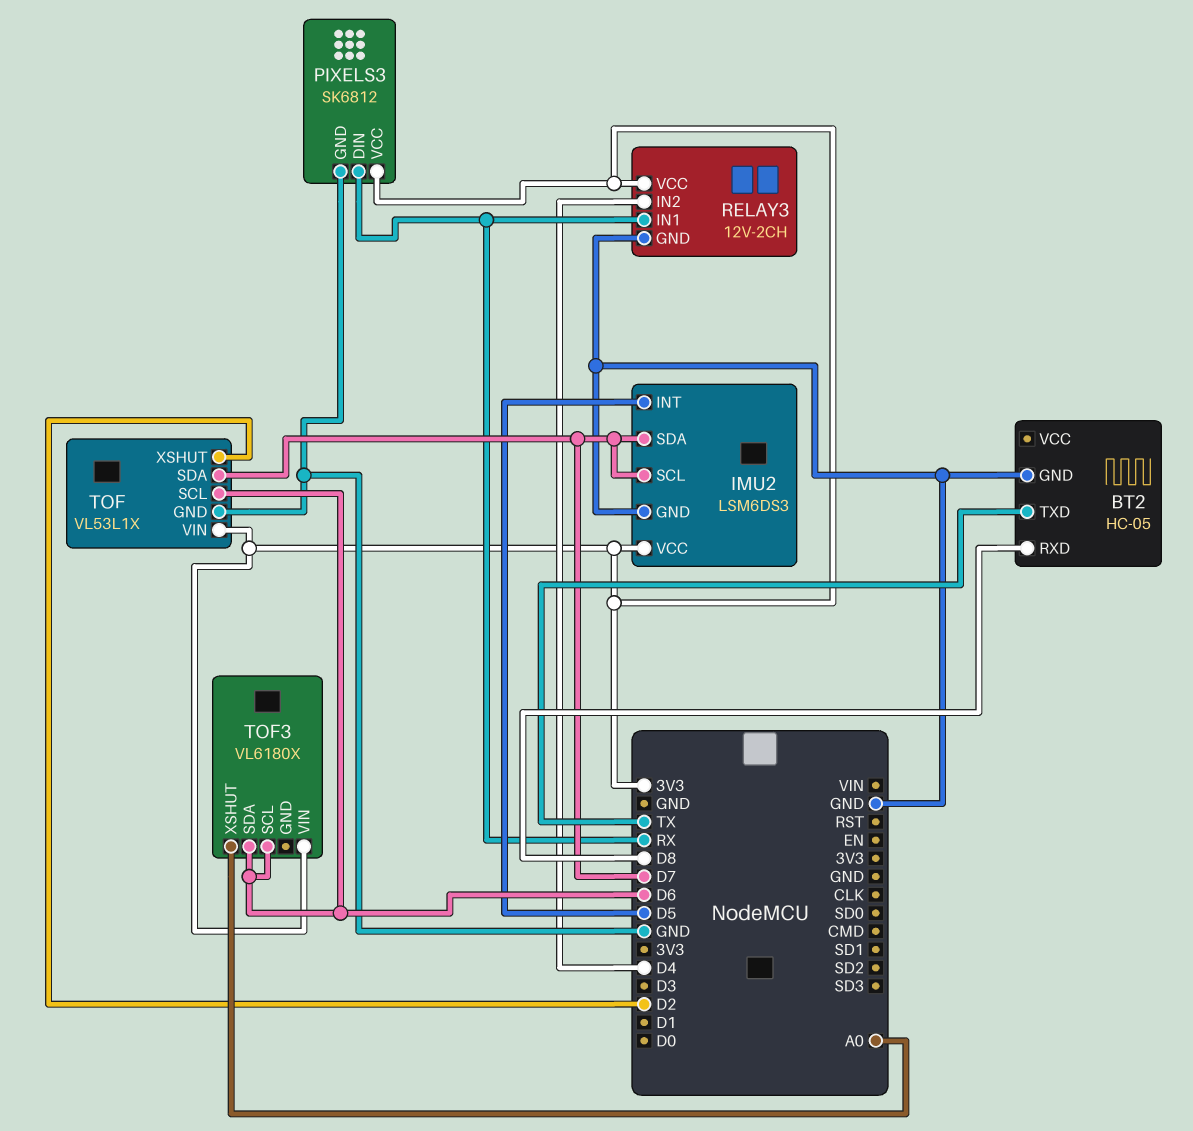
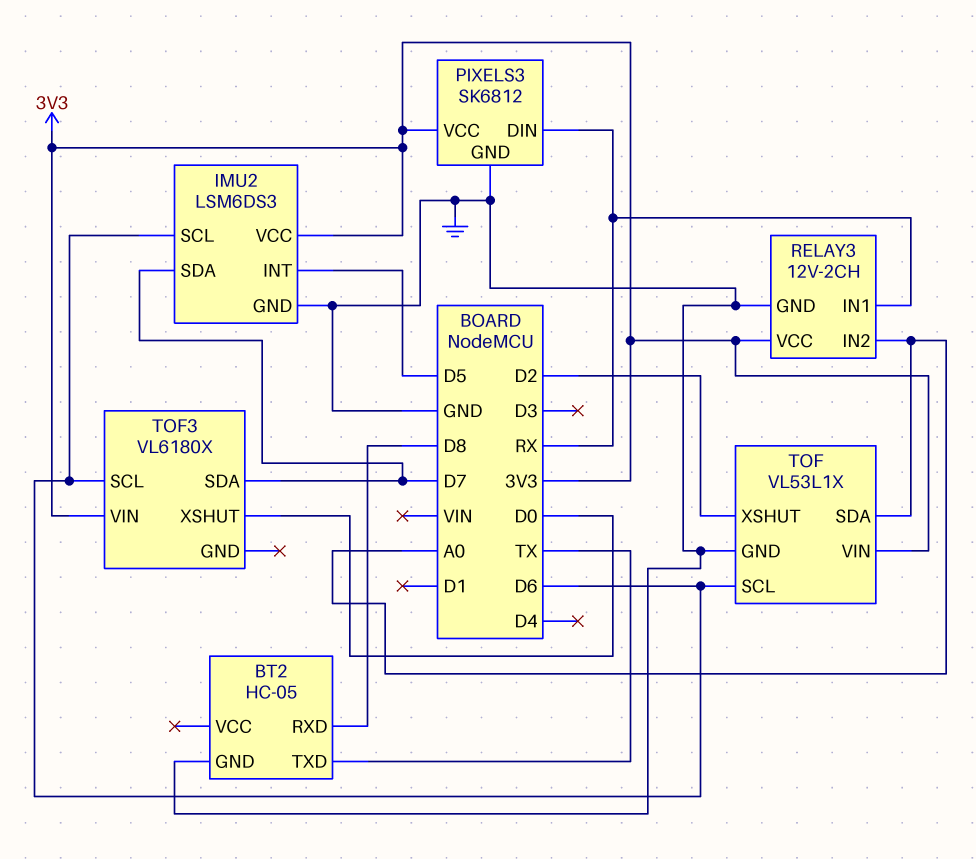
IMU2 pin SCL: D7 -> D6
RELAY3 pin IN2: D4 -> A0
TOF pin SDA: D7 -> A0
TOF3 pin SDA: D6 -> D7
TOF3 pin XSHUT: A0 -> D0

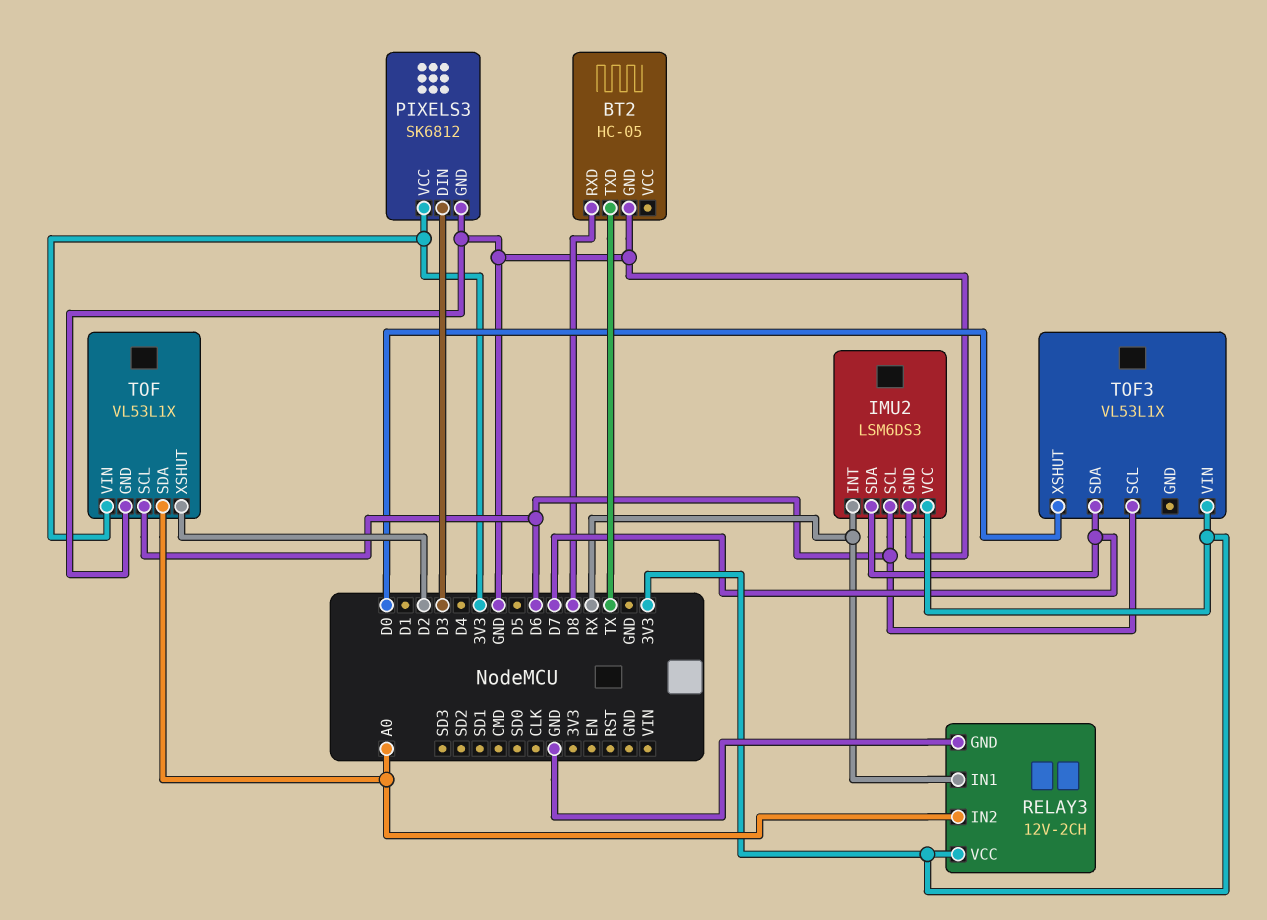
IMU2 pin INT: D5 -> RX
PIXELS3 pin DIN: RX -> D3
TOF3: VL6180X -> VL53L1X

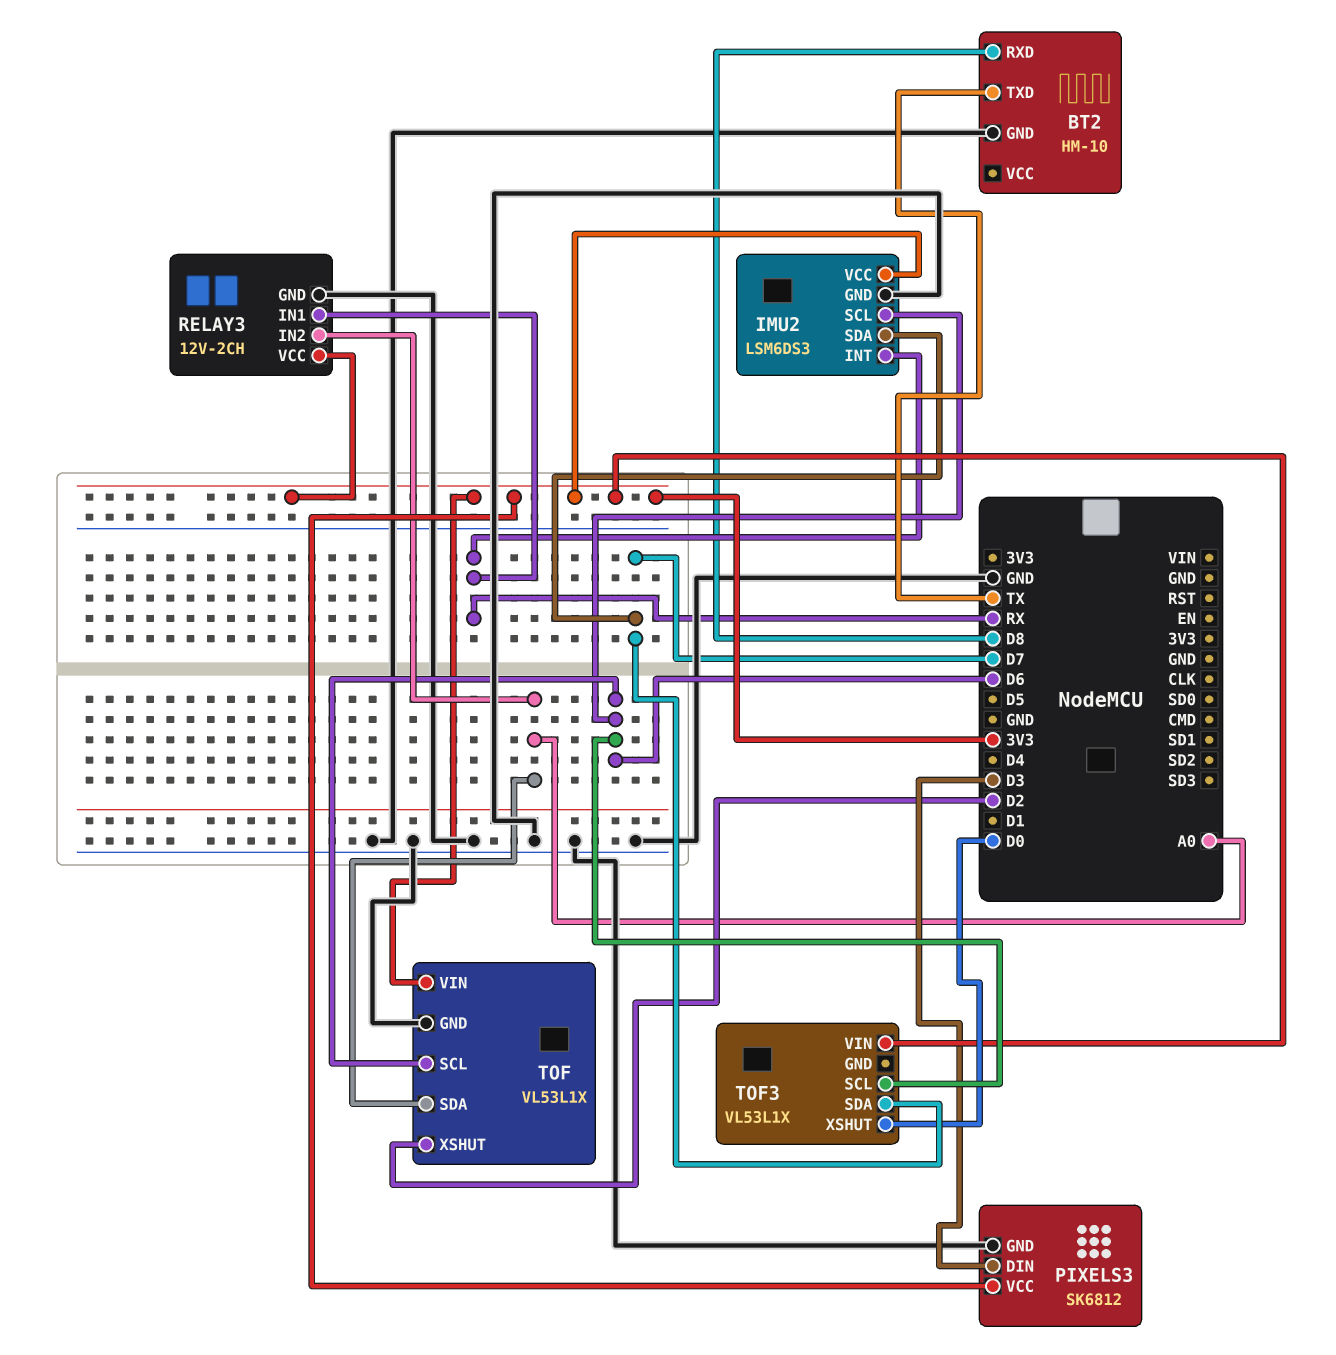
BT2: HC-05 -> HM-10

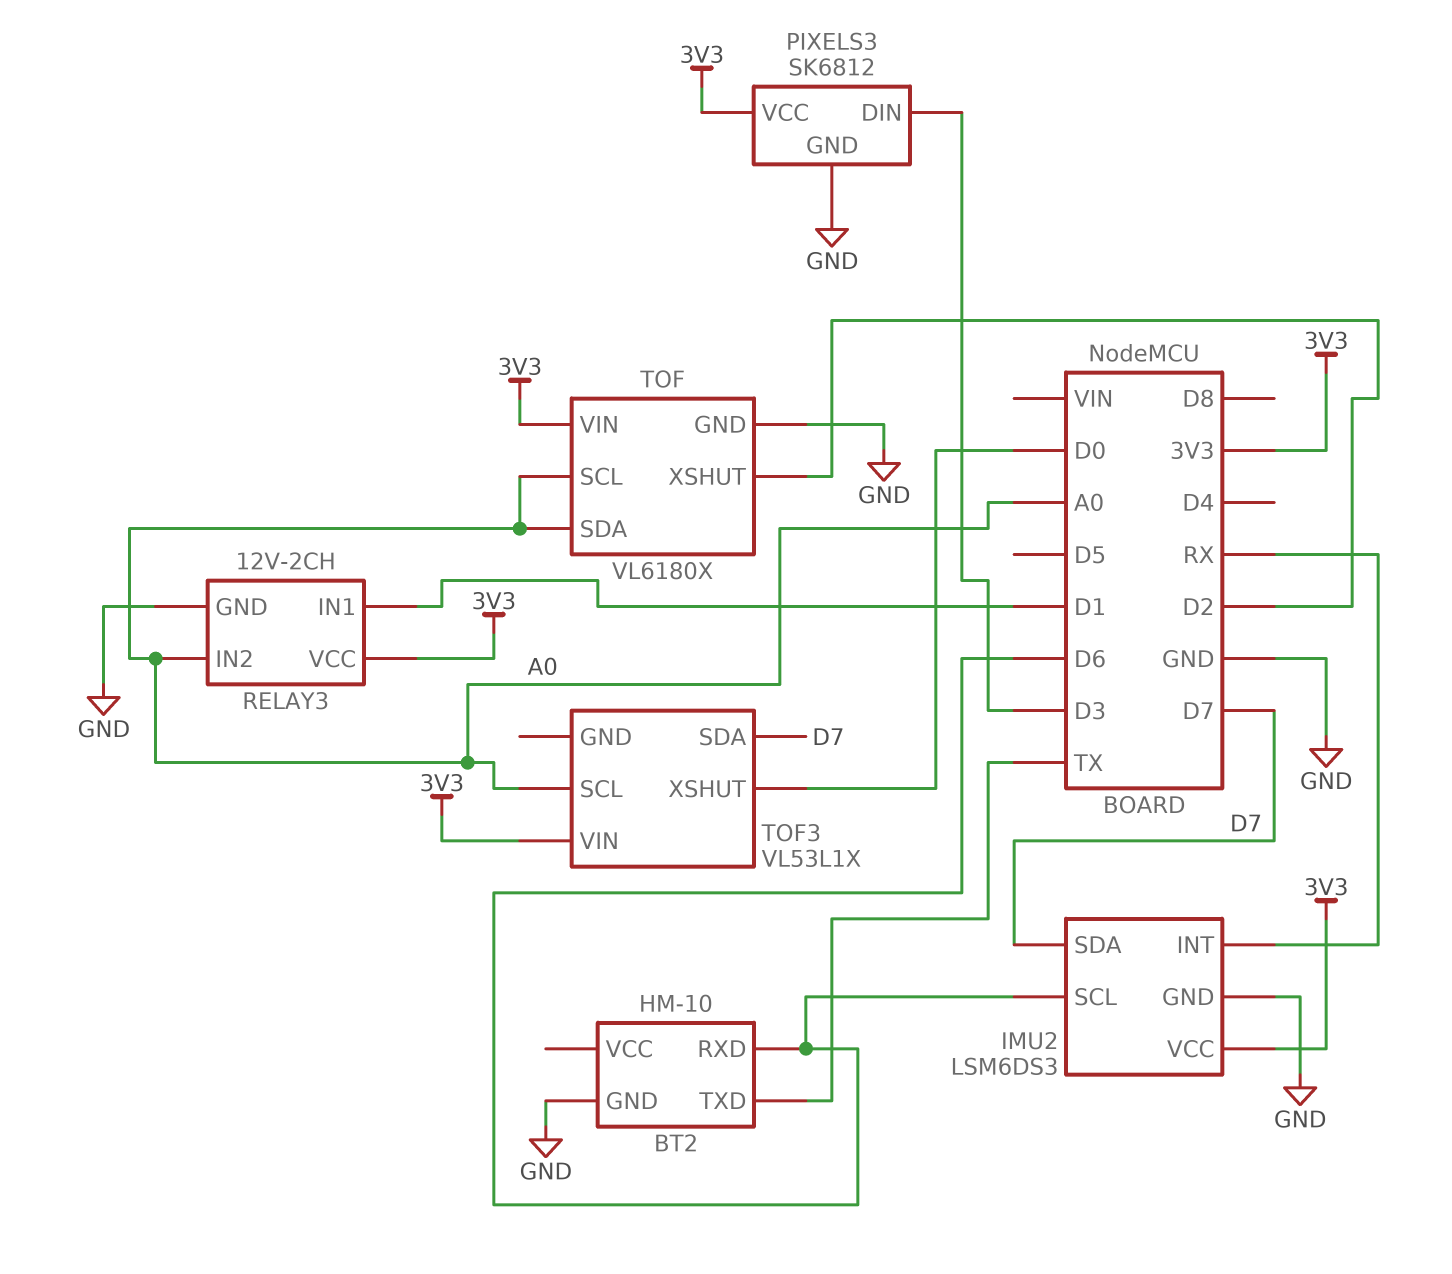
BT2 pin RXD: D8 -> D6
RELAY3 pin IN1: RX -> D1
TOF: VL53L1X -> VL6180X
TOF pin SCL: D6 -> A0
TOF3 pin SCL: D6 -> A0

